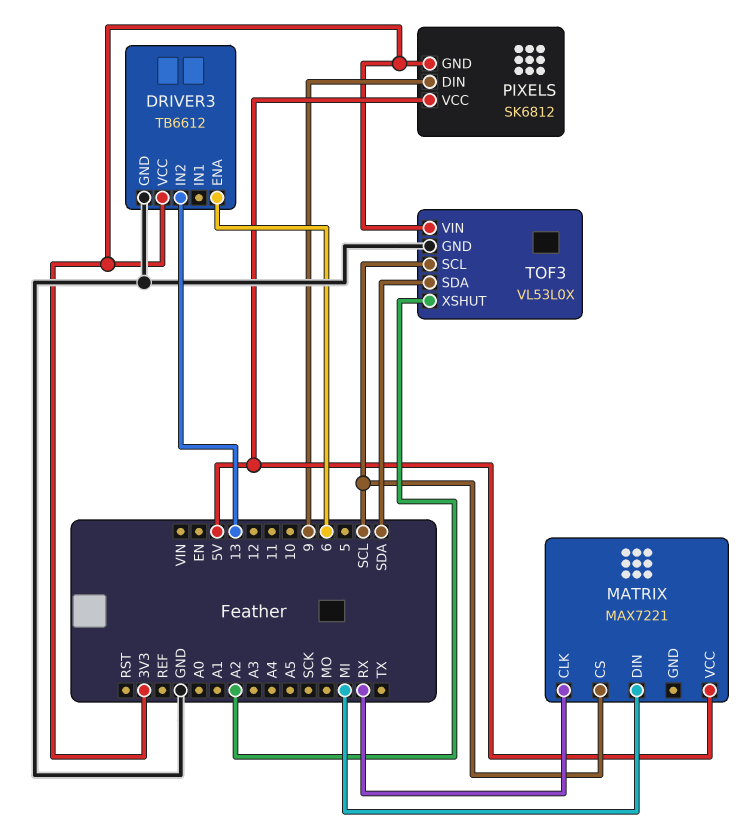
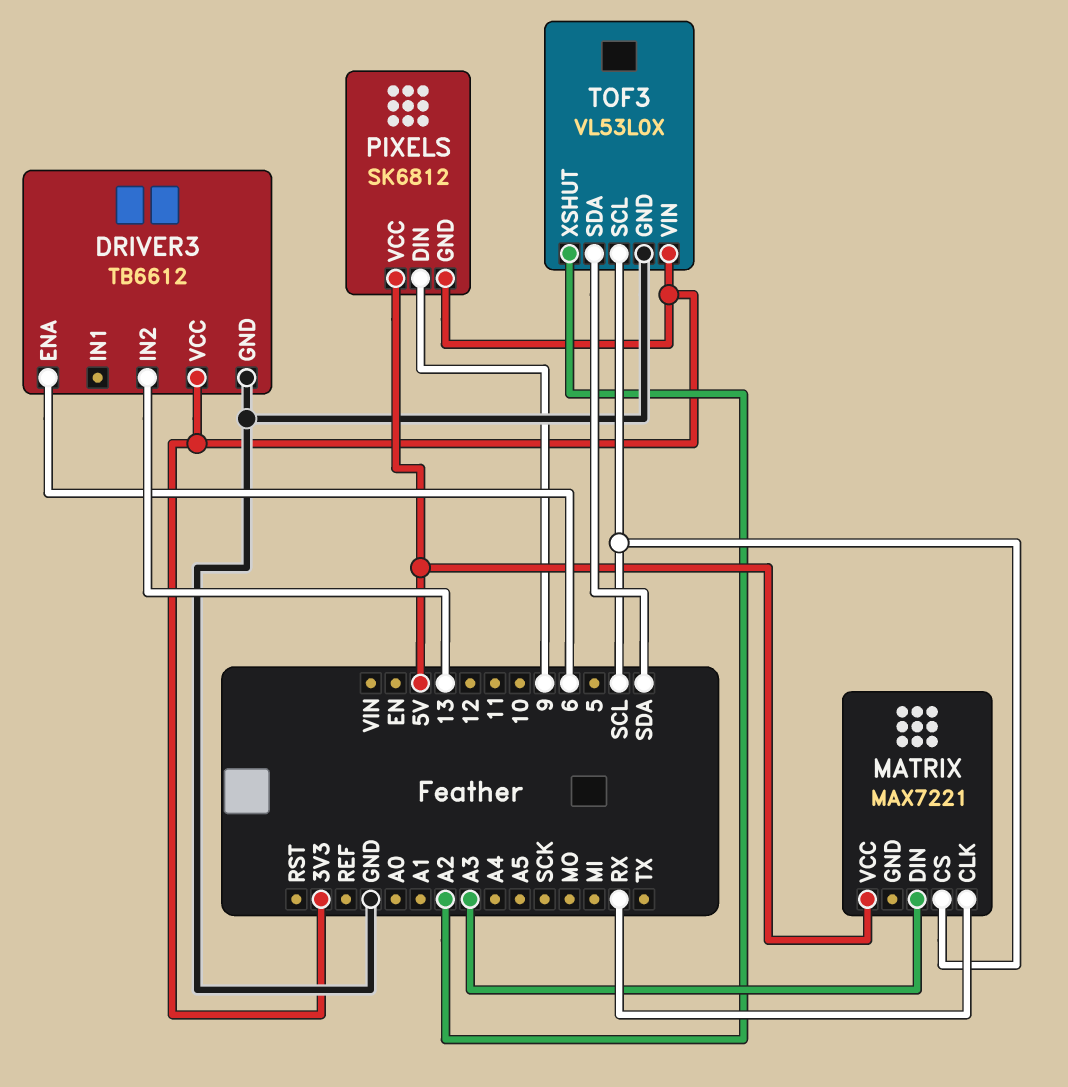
MATRIX pin DIN: MI -> A3

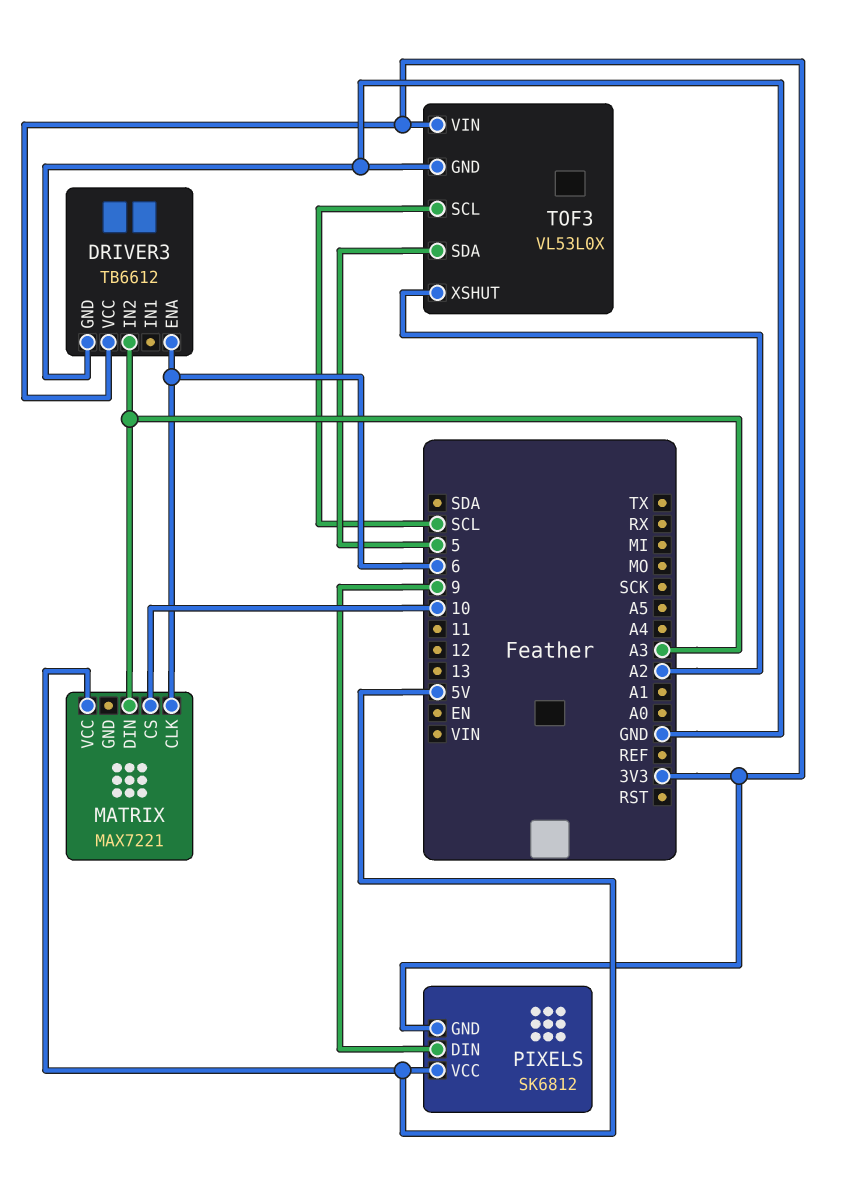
DRIVER3 pin IN2: 13 -> A3
MATRIX pin CLK: RX -> 6
MATRIX pin CS: SCL -> 10
TOF3 pin SDA: SDA -> 5

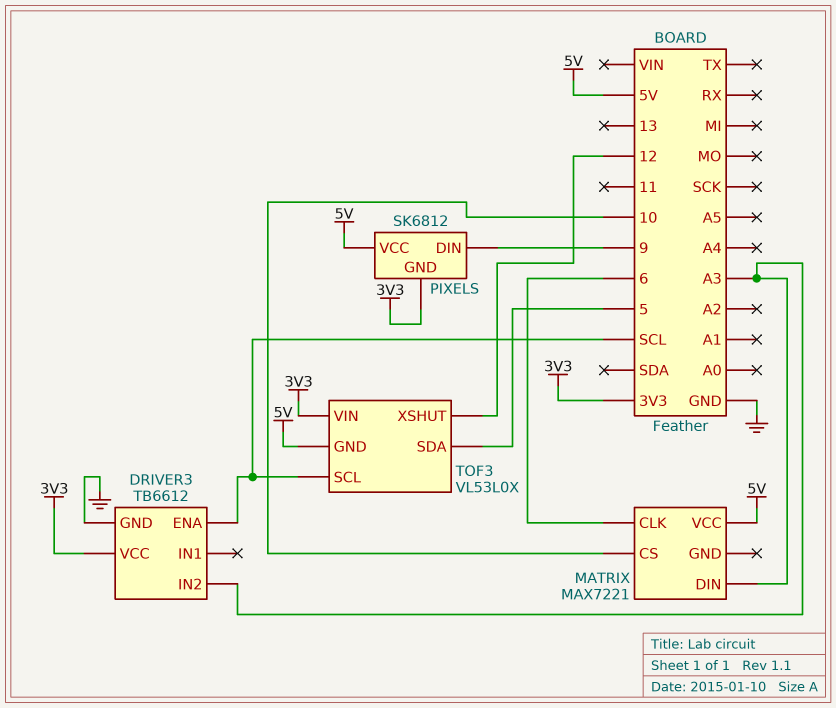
DRIVER3 pin ENA: 6 -> SCL
TOF3 pin GND: GND -> 5V
TOF3 pin XSHUT: A2 -> 12

